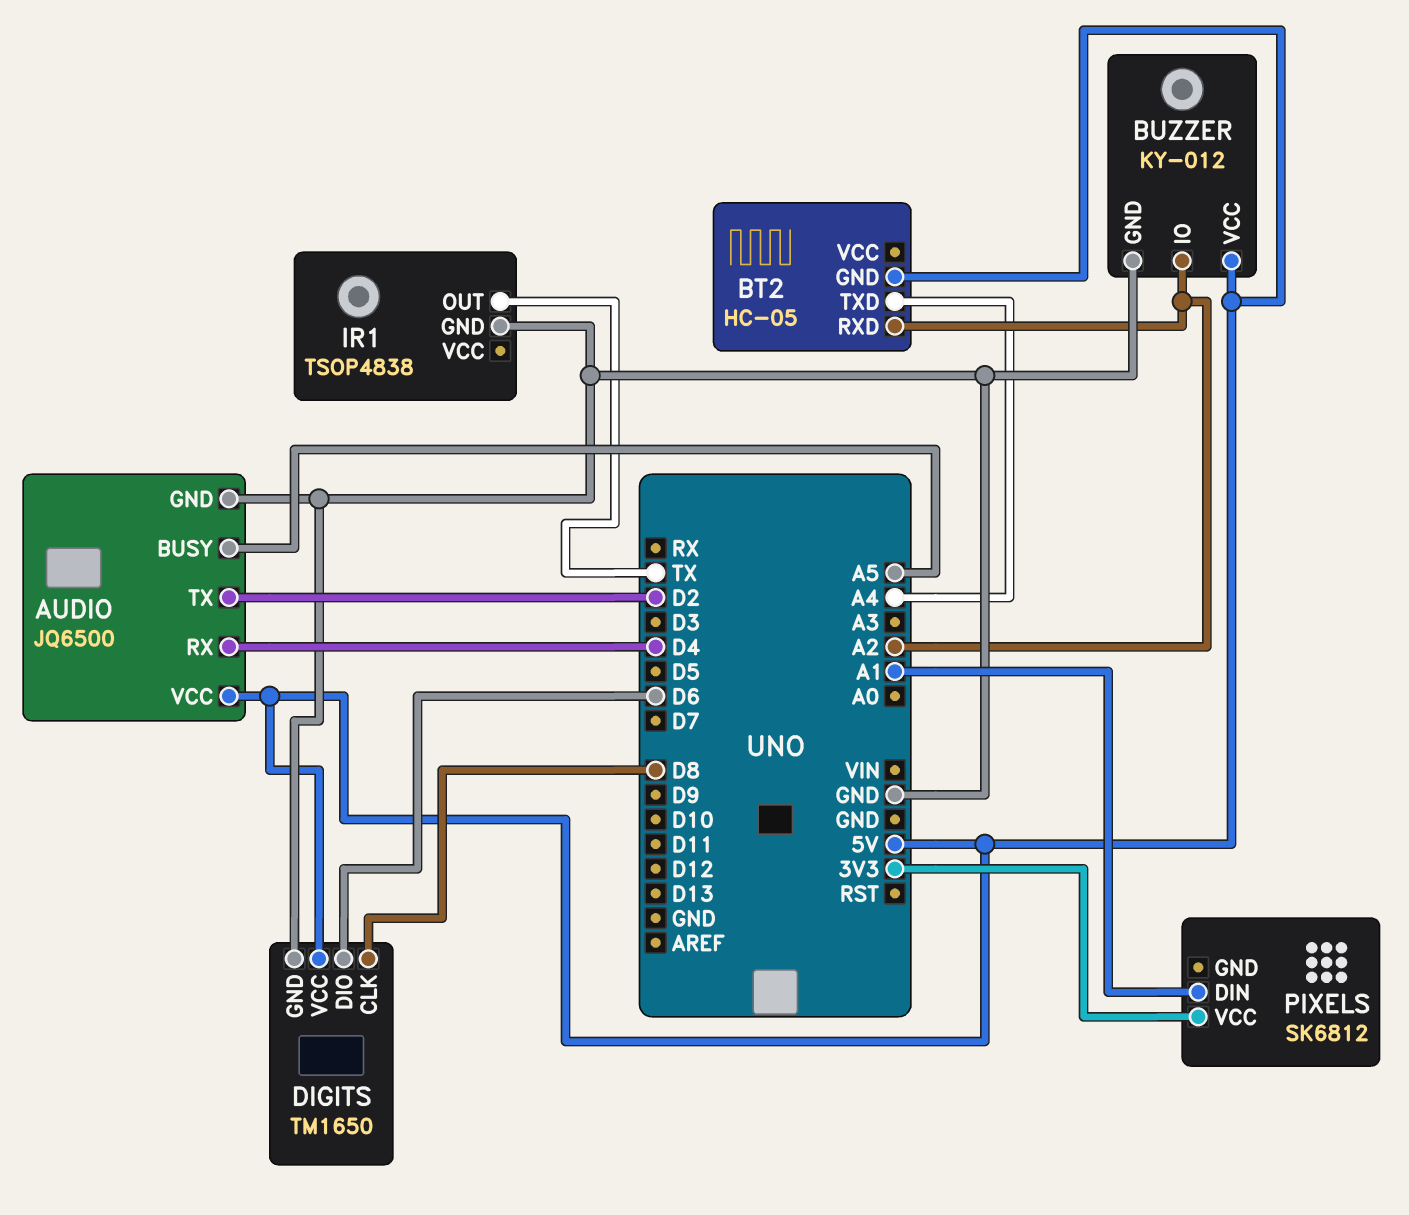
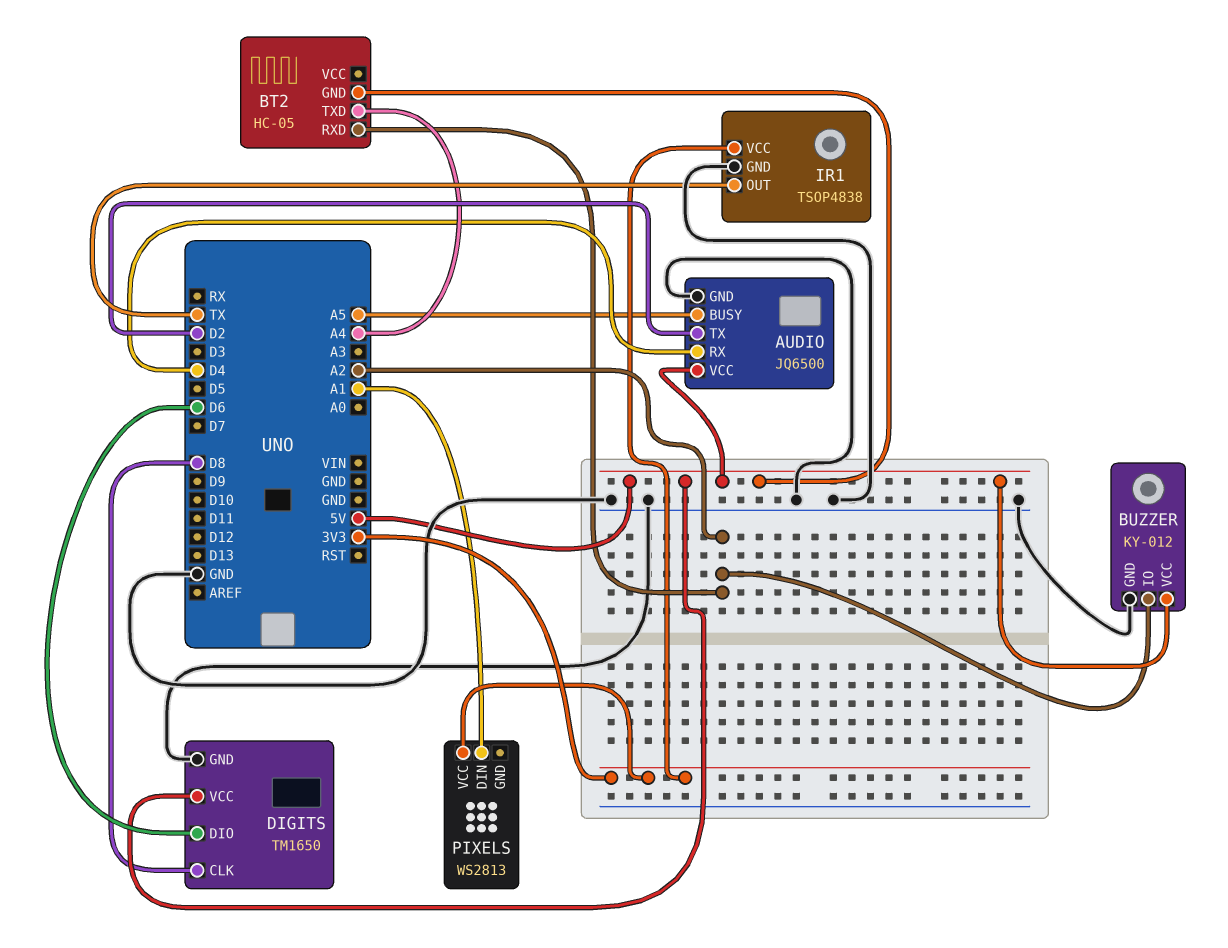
IR1 pin VCC: none -> 3V3
PIXELS: SK6812 -> WS2813

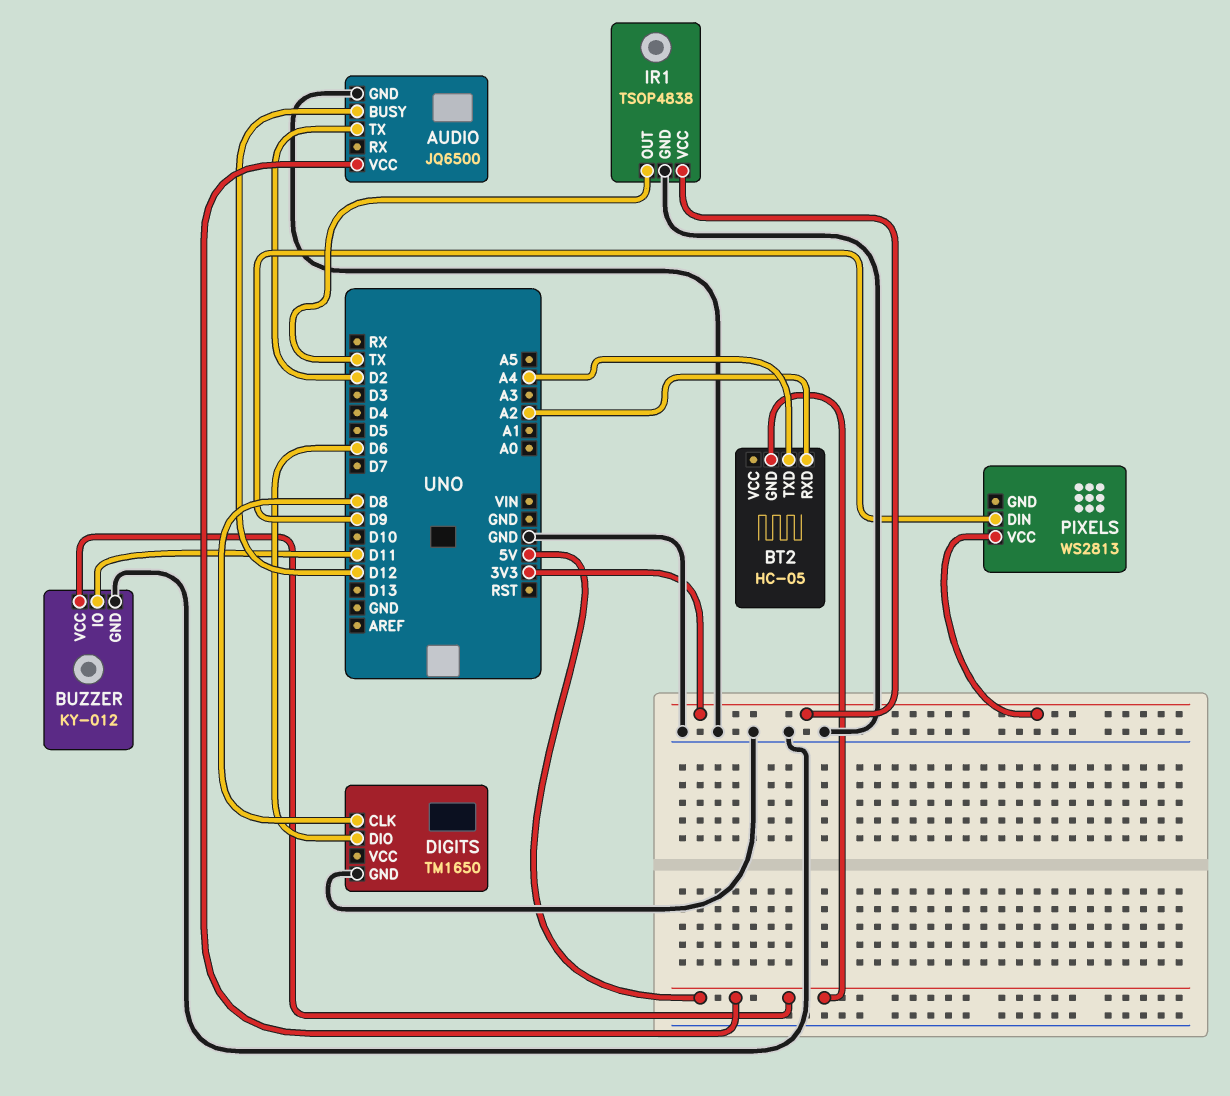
AUDIO pin BUSY: A5 -> D12
AUDIO pin RX: D4 -> none
BUZZER pin IO: A2 -> D11
DIGITS pin VCC: 5V -> none
PIXELS pin DIN: A1 -> D9

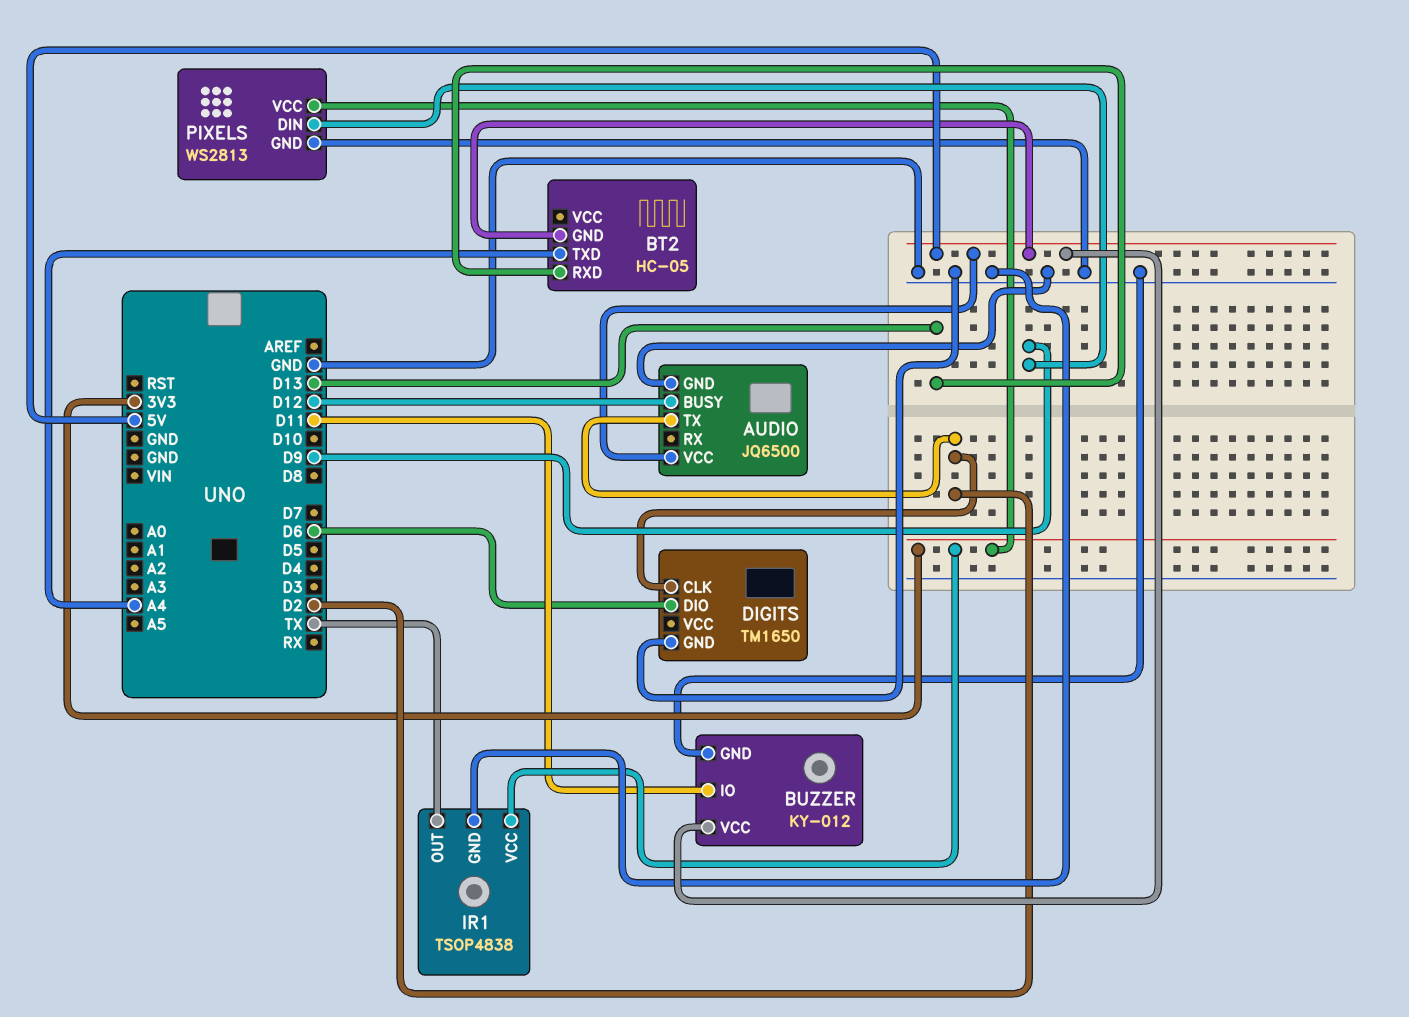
BT2 pin RXD: A2 -> D13
DIGITS pin CLK: D8 -> D2
PIXELS pin GND: none -> GND

